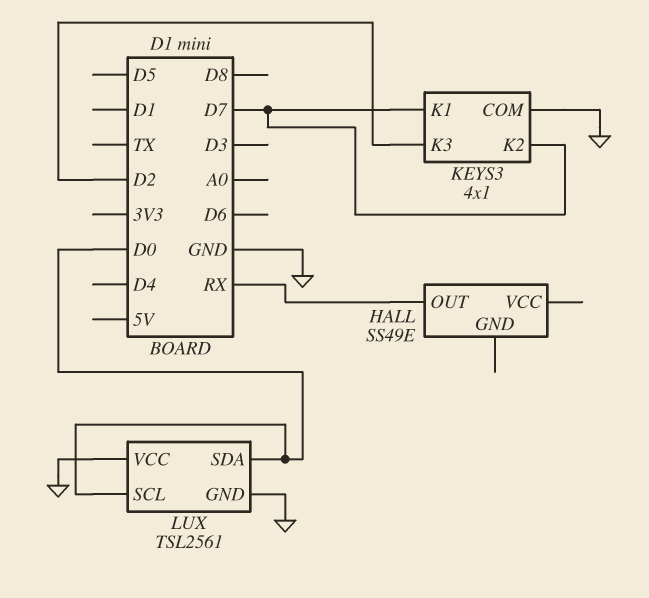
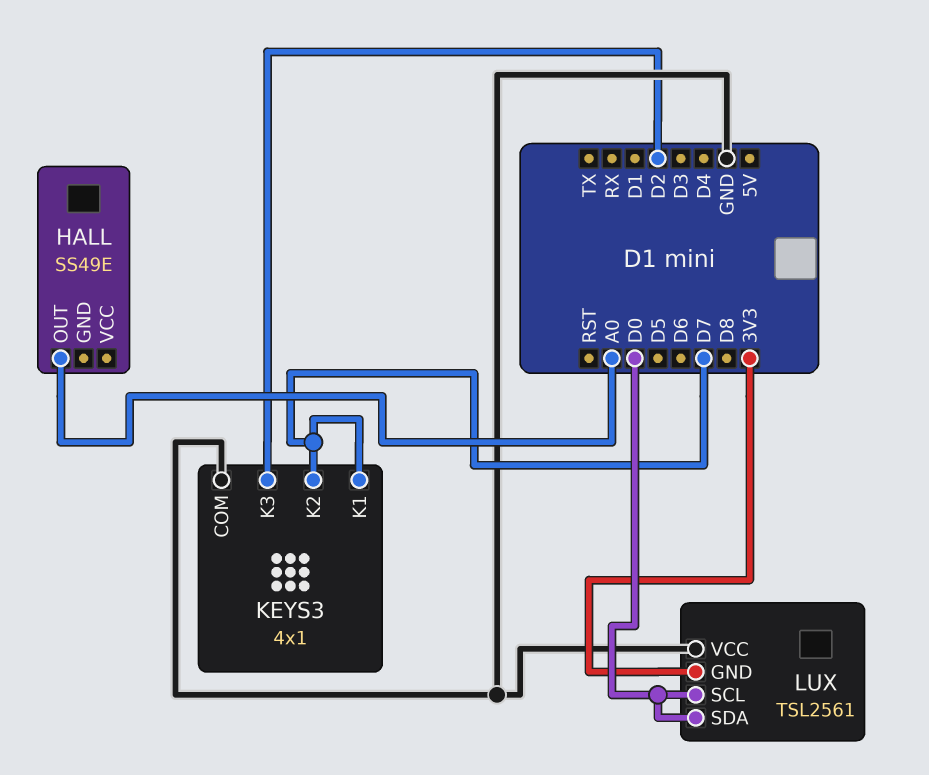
HALL pin OUT: RX -> A0
LUX pin GND: GND -> 3V3

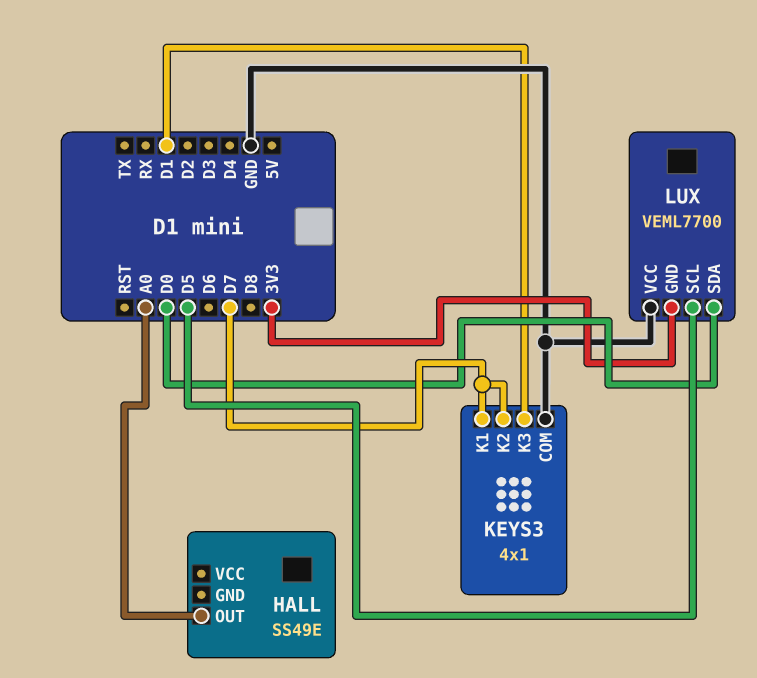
KEYS3 pin K3: D2 -> D1
LUX: TSL2561 -> VEML7700
LUX pin SCL: D0 -> D5

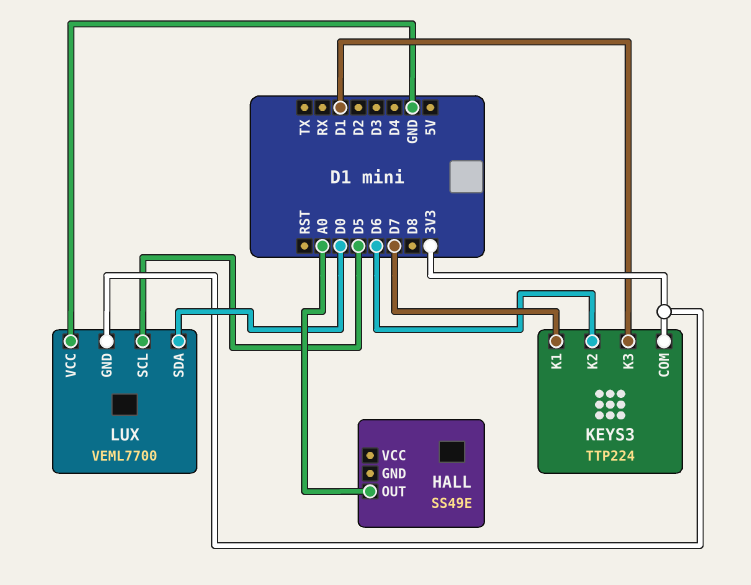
KEYS3: 4x1 -> TTP224
KEYS3 pin COM: GND -> 3V3
KEYS3 pin K2: D7 -> D6

